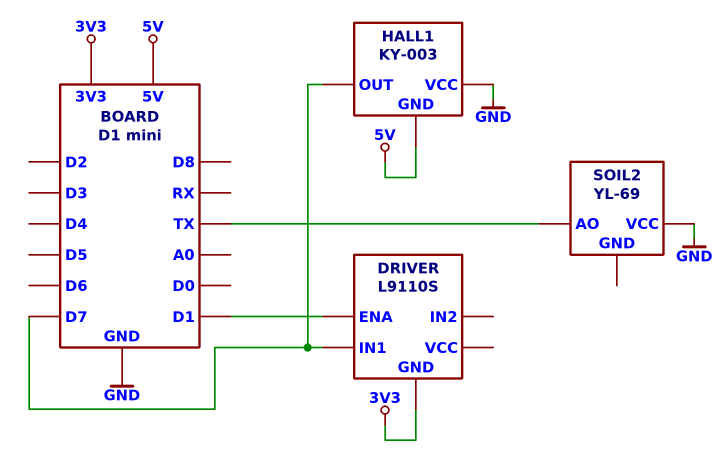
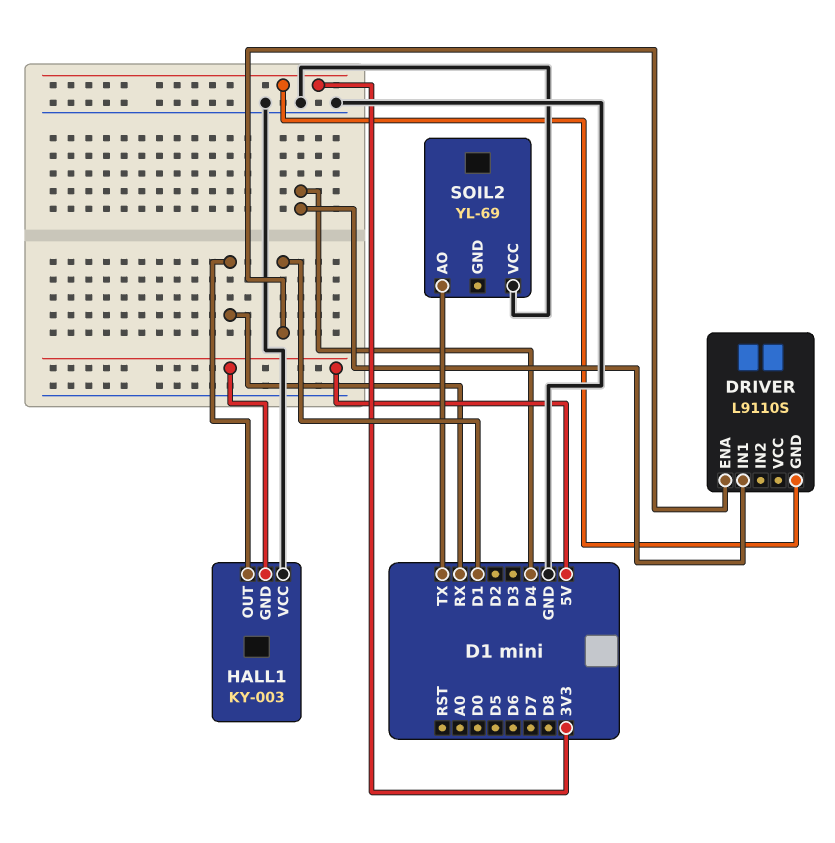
DRIVER pin IN1: D7 -> D4
HALL1 pin OUT: D7 -> RX

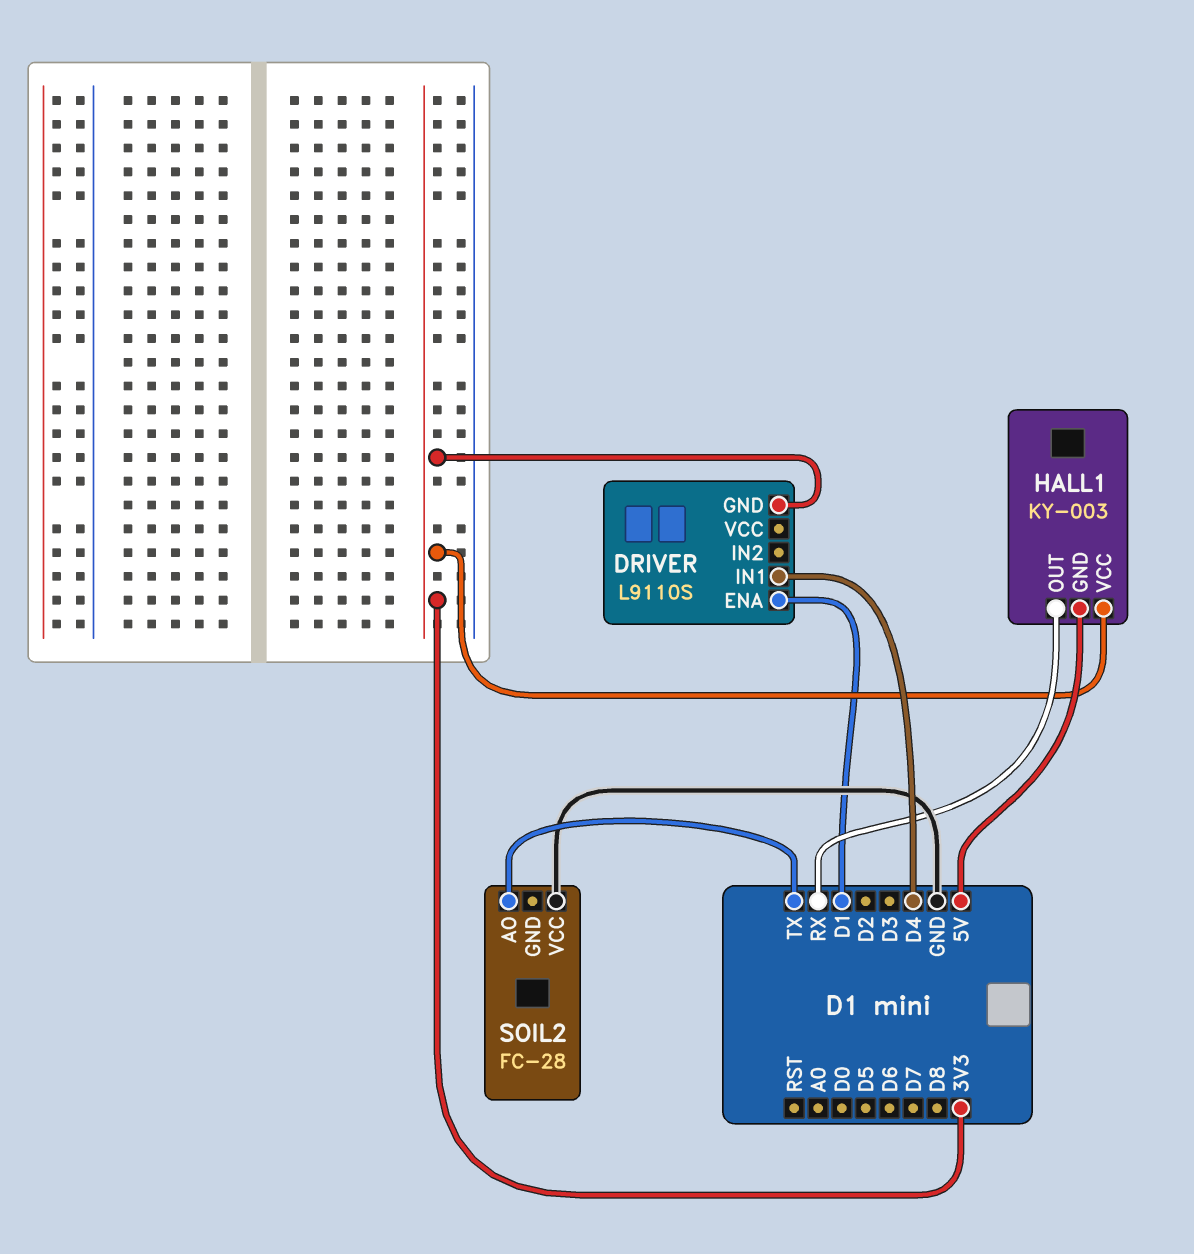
HALL1 pin VCC: GND -> 3V3
SOIL2: YL-69 -> FC-28

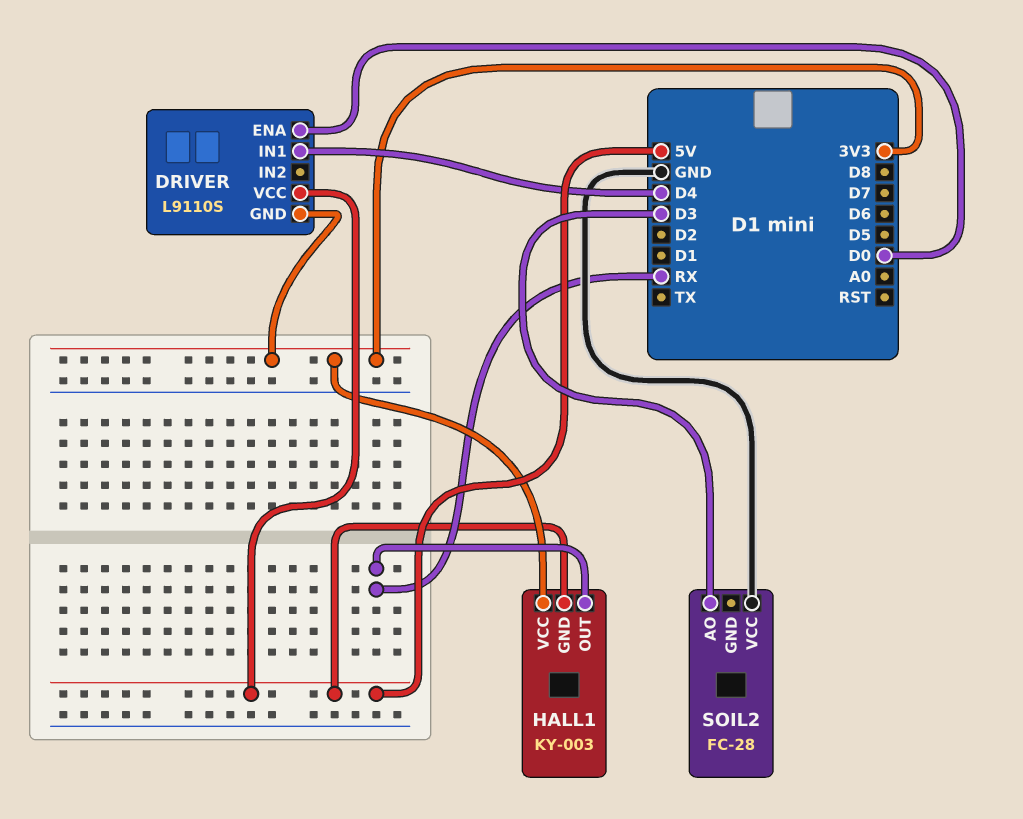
DRIVER pin ENA: D1 -> D0
DRIVER pin VCC: none -> 5V
SOIL2 pin AO: TX -> D3

